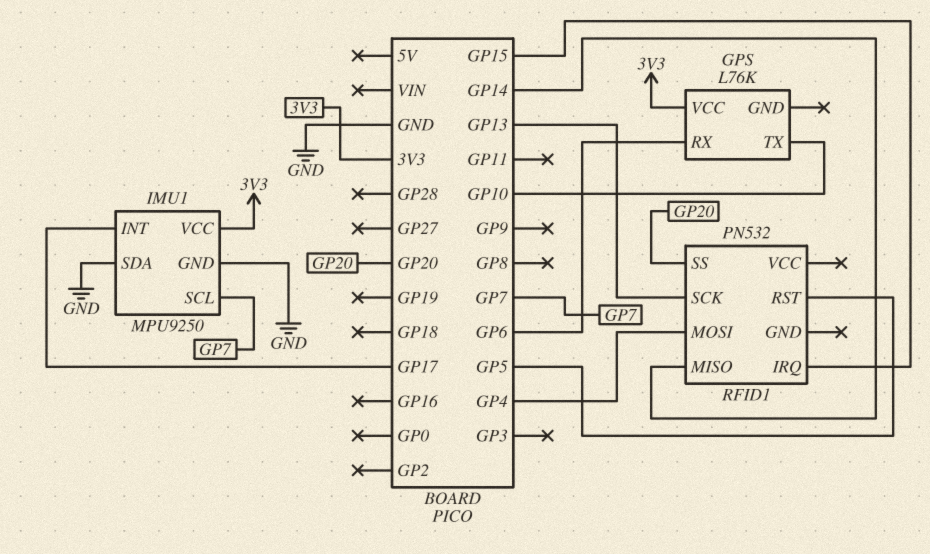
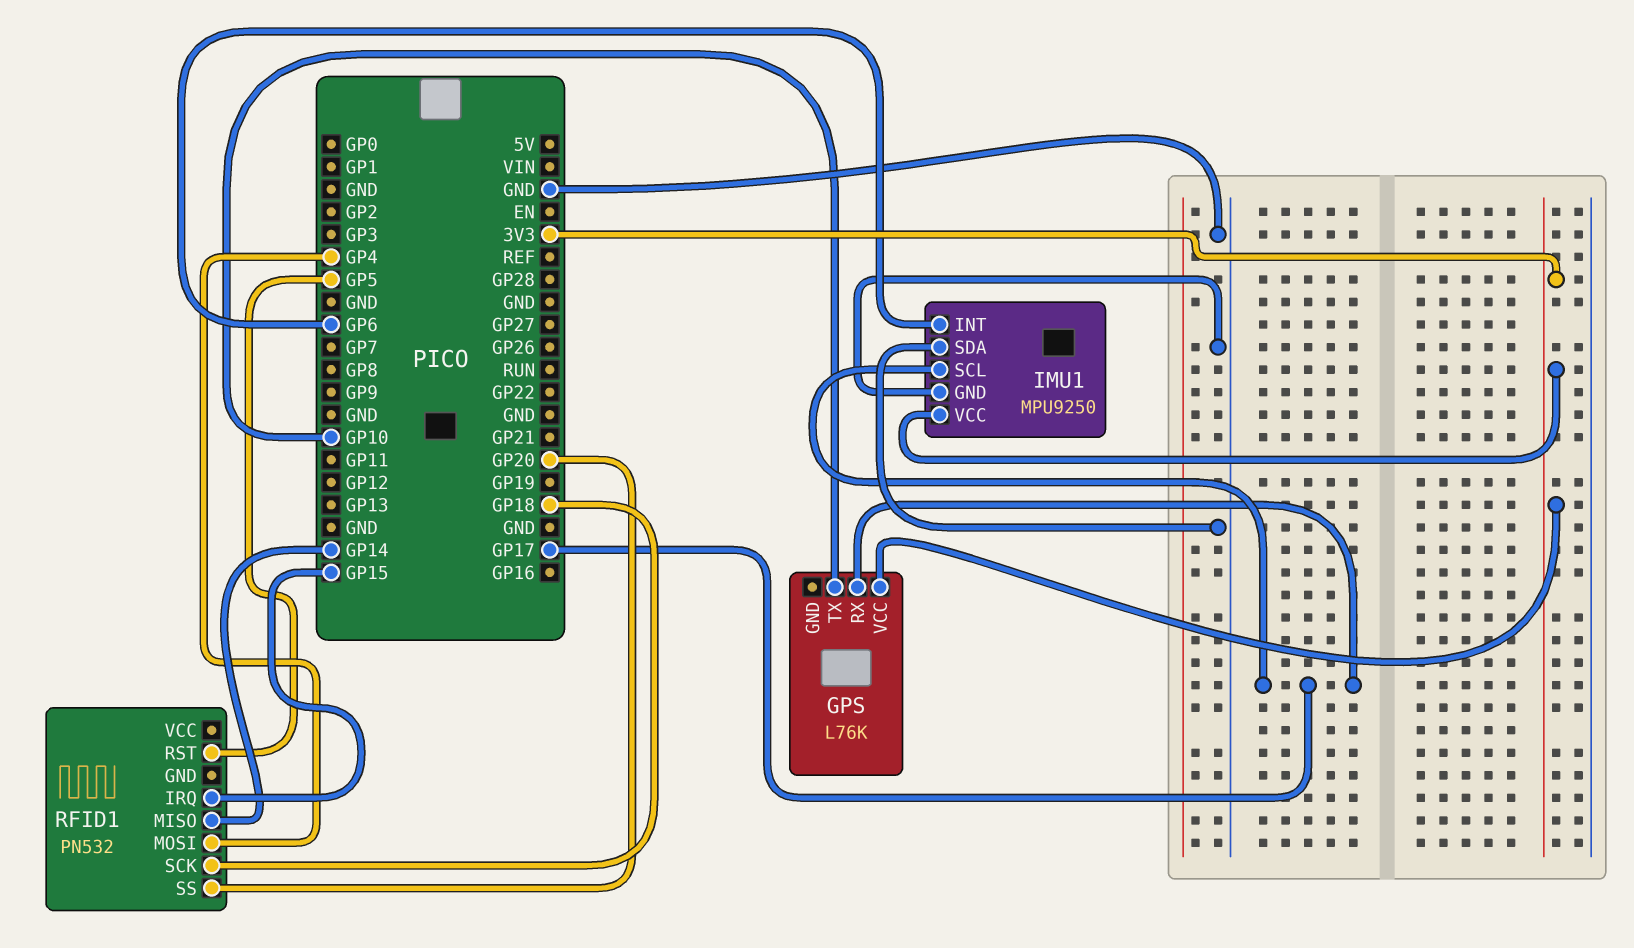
GPS pin RX: GP6 -> GP17
IMU1 pin INT: GP17 -> GP6
IMU1 pin SCL: GP7 -> GP17
RFID1 pin SCK: GP13 -> GP18

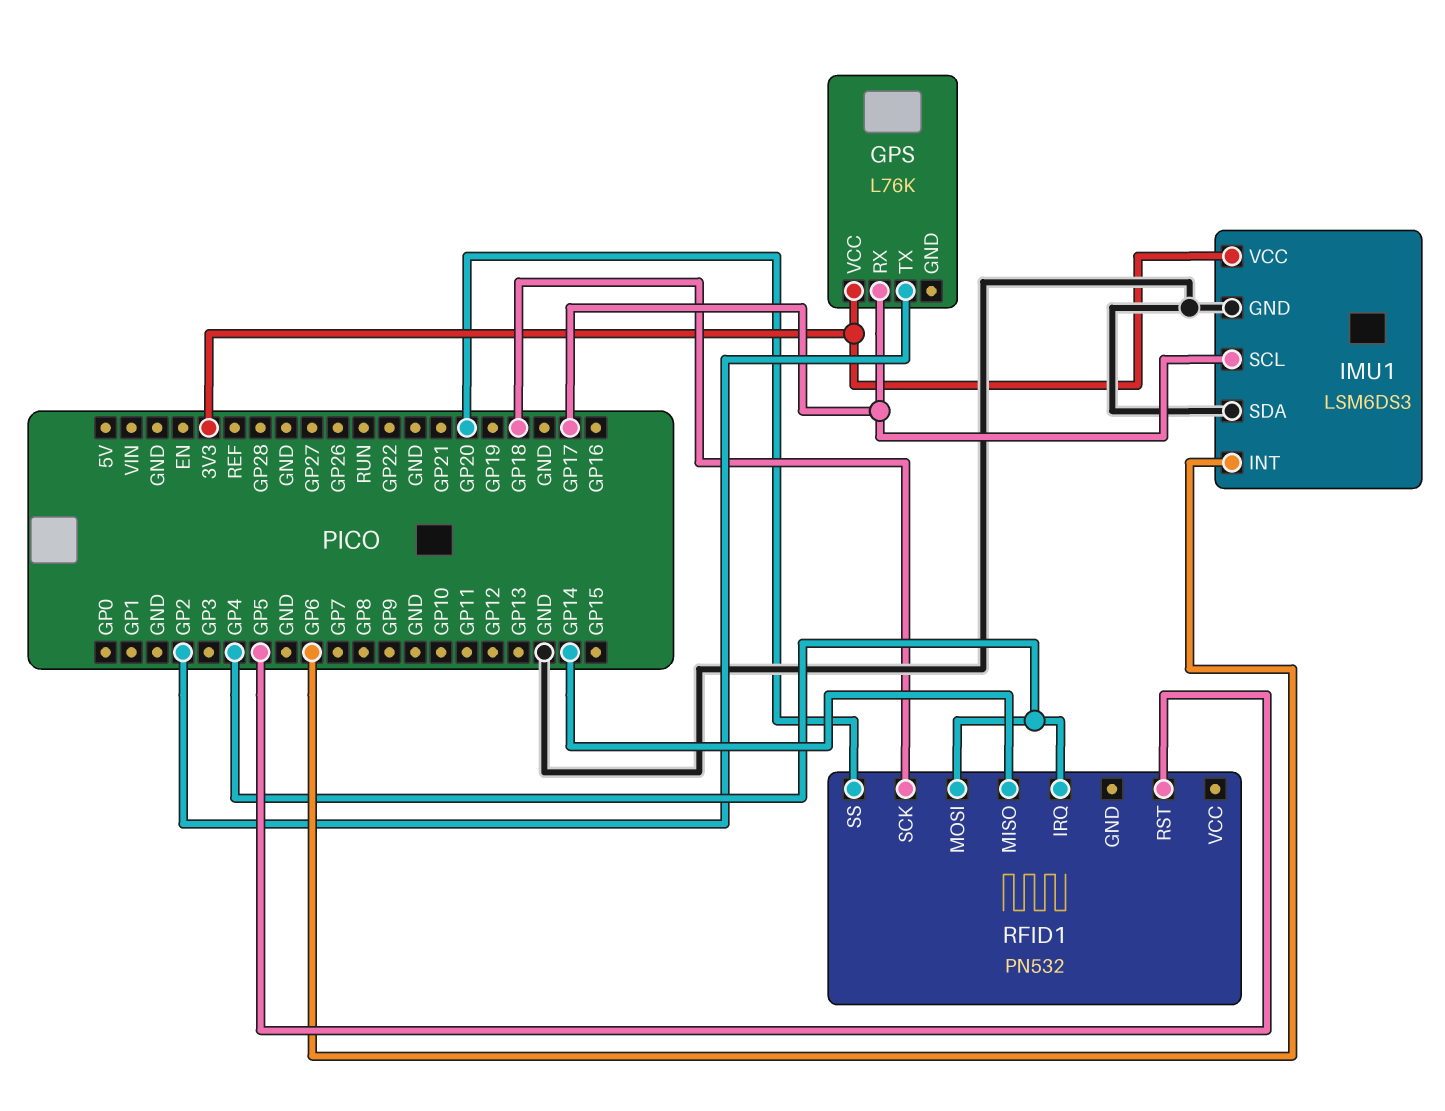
GPS pin TX: GP10 -> GP2
IMU1: MPU9250 -> LSM6DS3
RFID1 pin IRQ: GP15 -> GP4

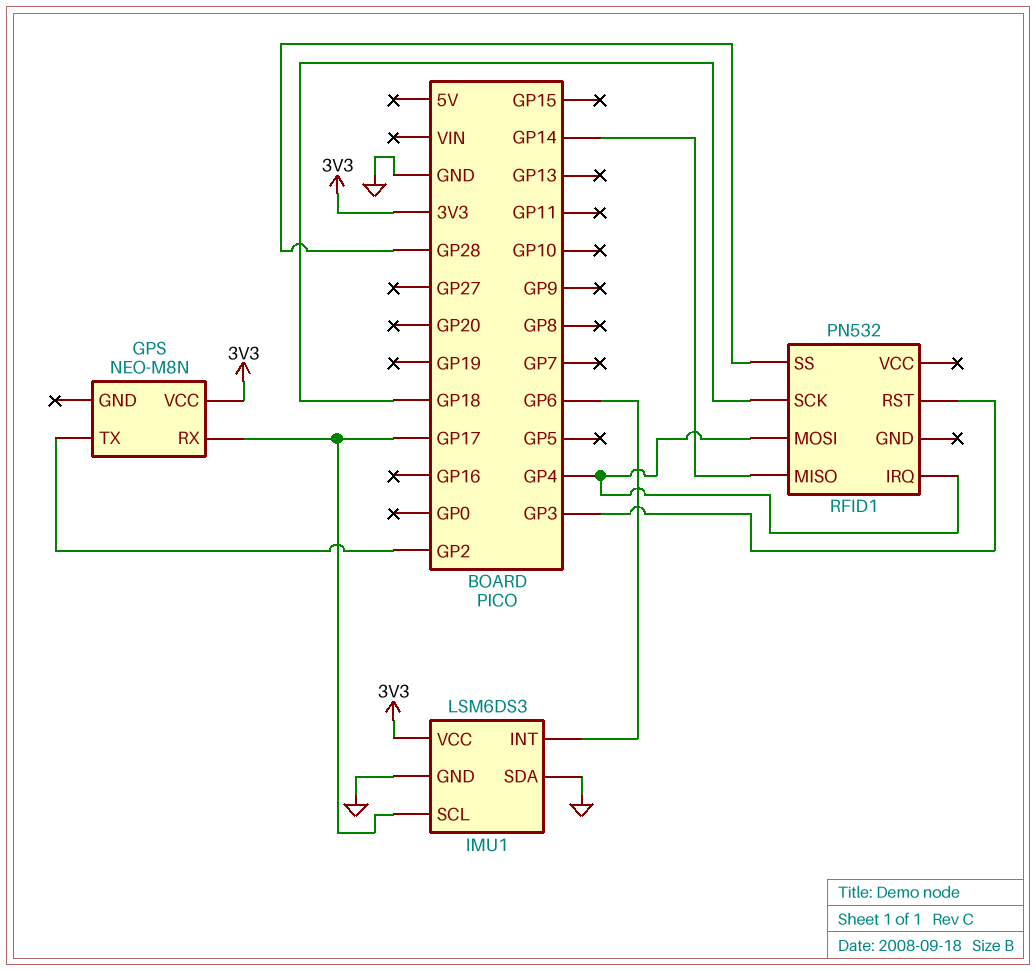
GPS: L76K -> NEO-M8N
RFID1 pin RST: GP5 -> GP3
RFID1 pin SS: GP20 -> GP28

